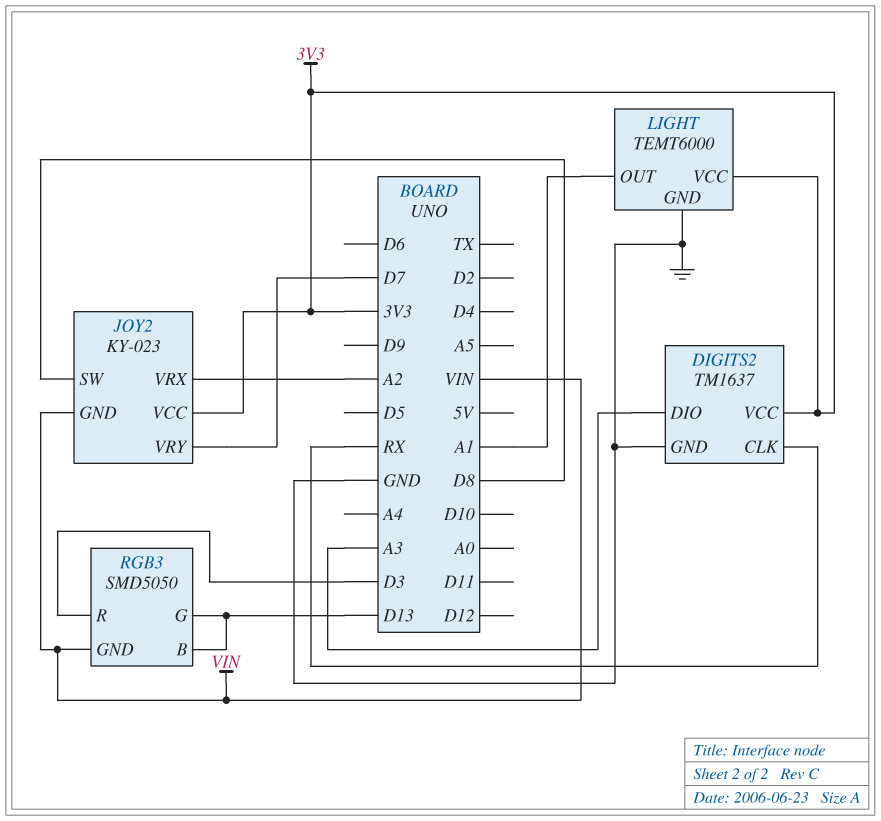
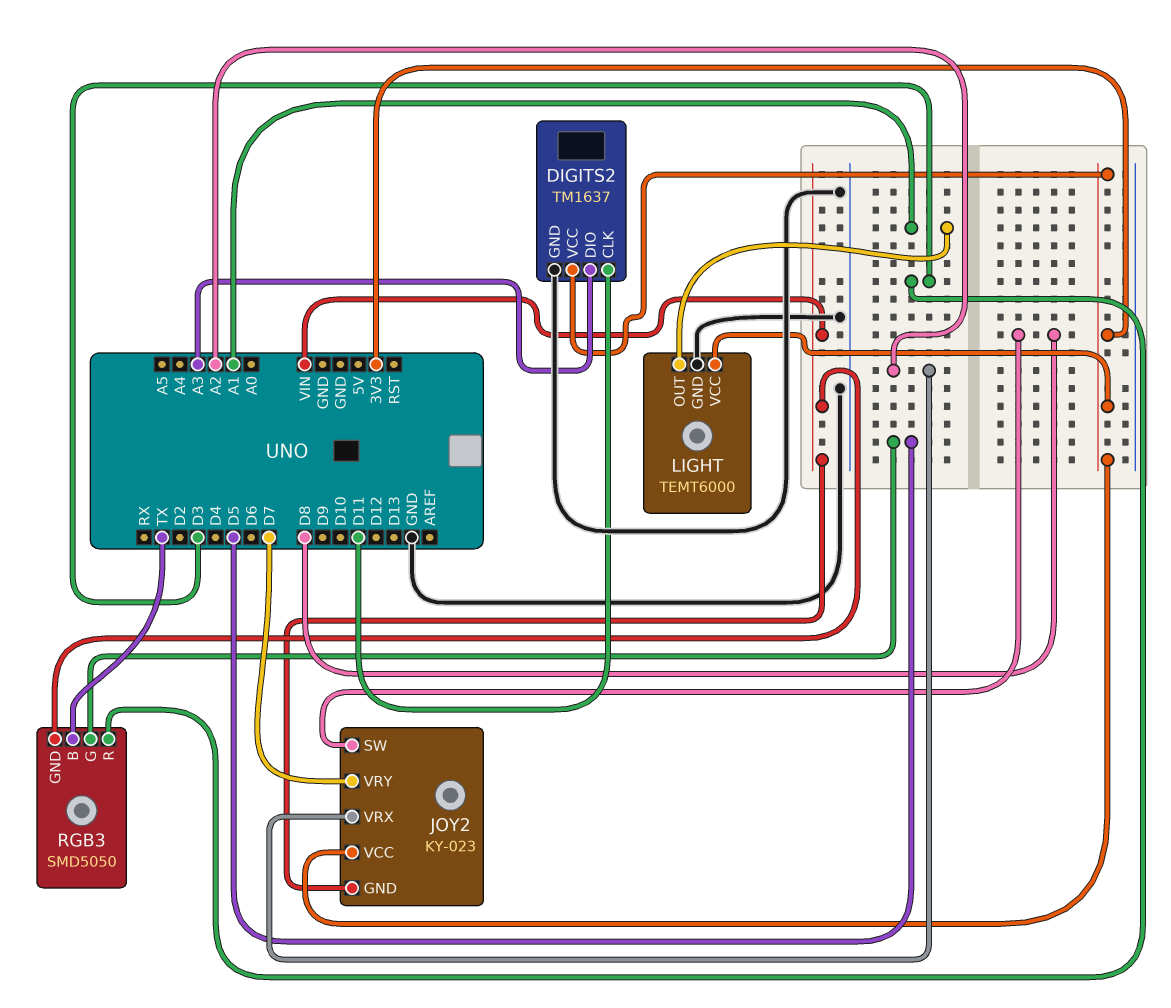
DIGITS2 pin CLK: RX -> D11
RGB3 pin B: D13 -> TX
RGB3 pin G: D13 -> D5

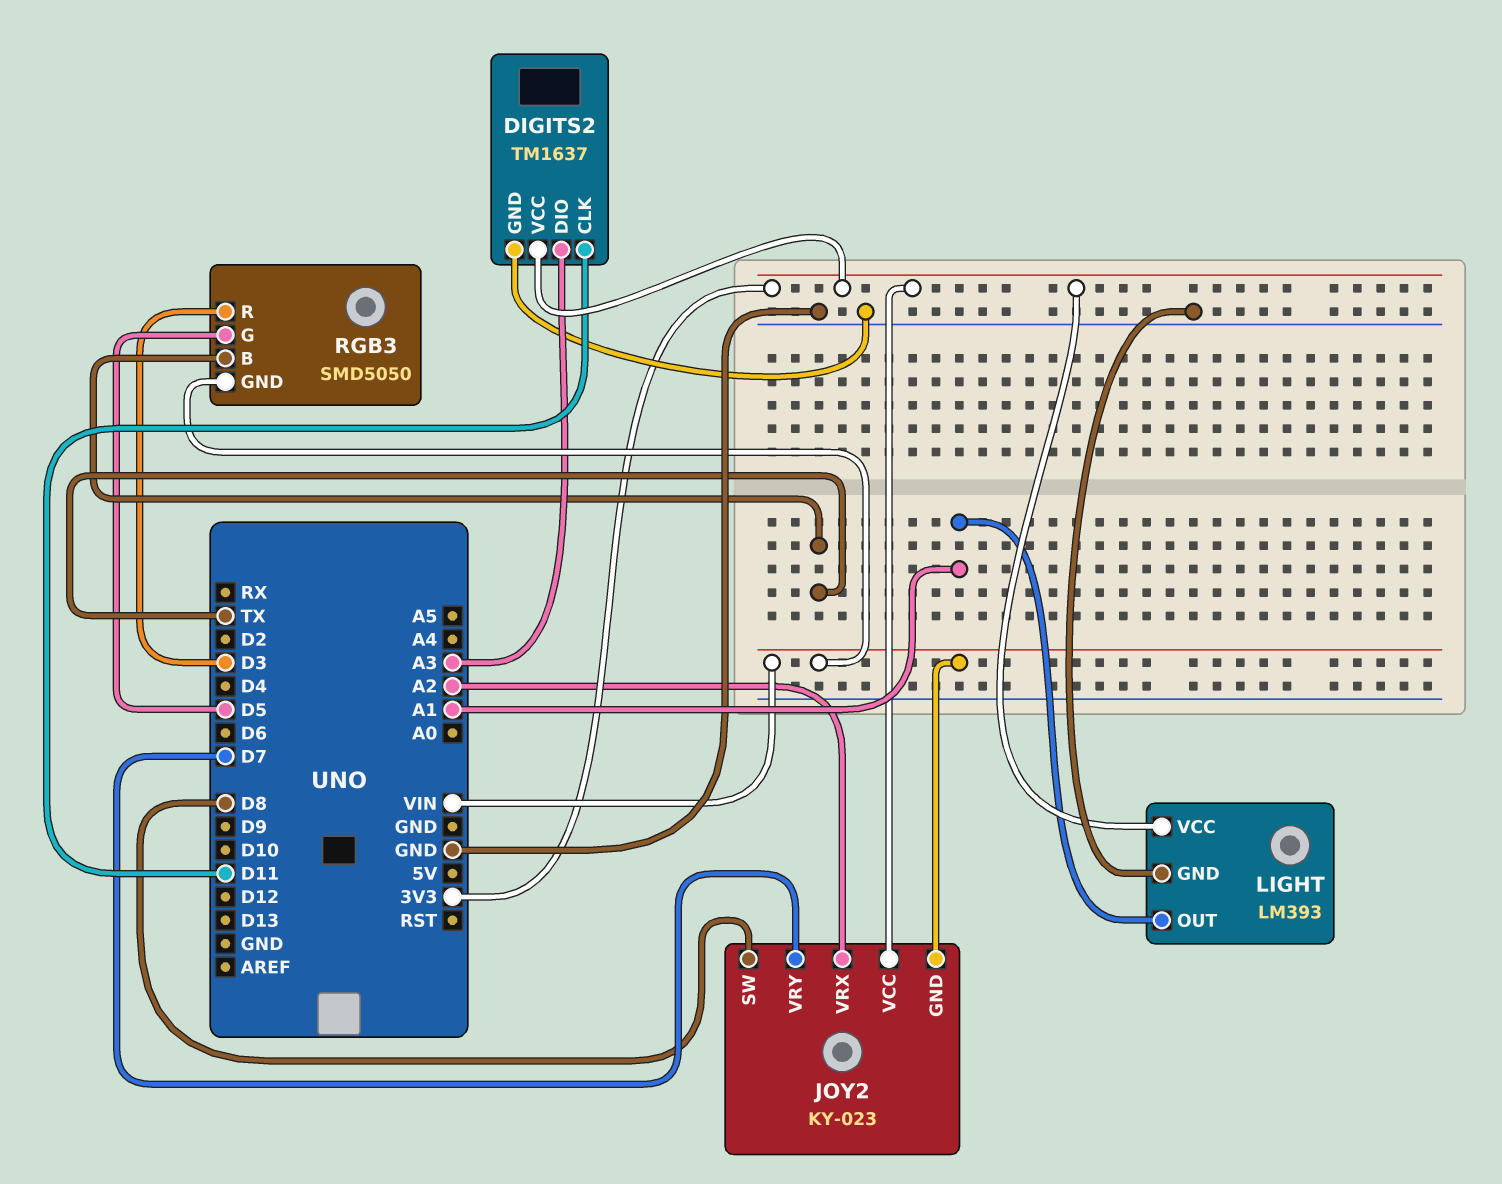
LIGHT: TEMT6000 -> LM393

